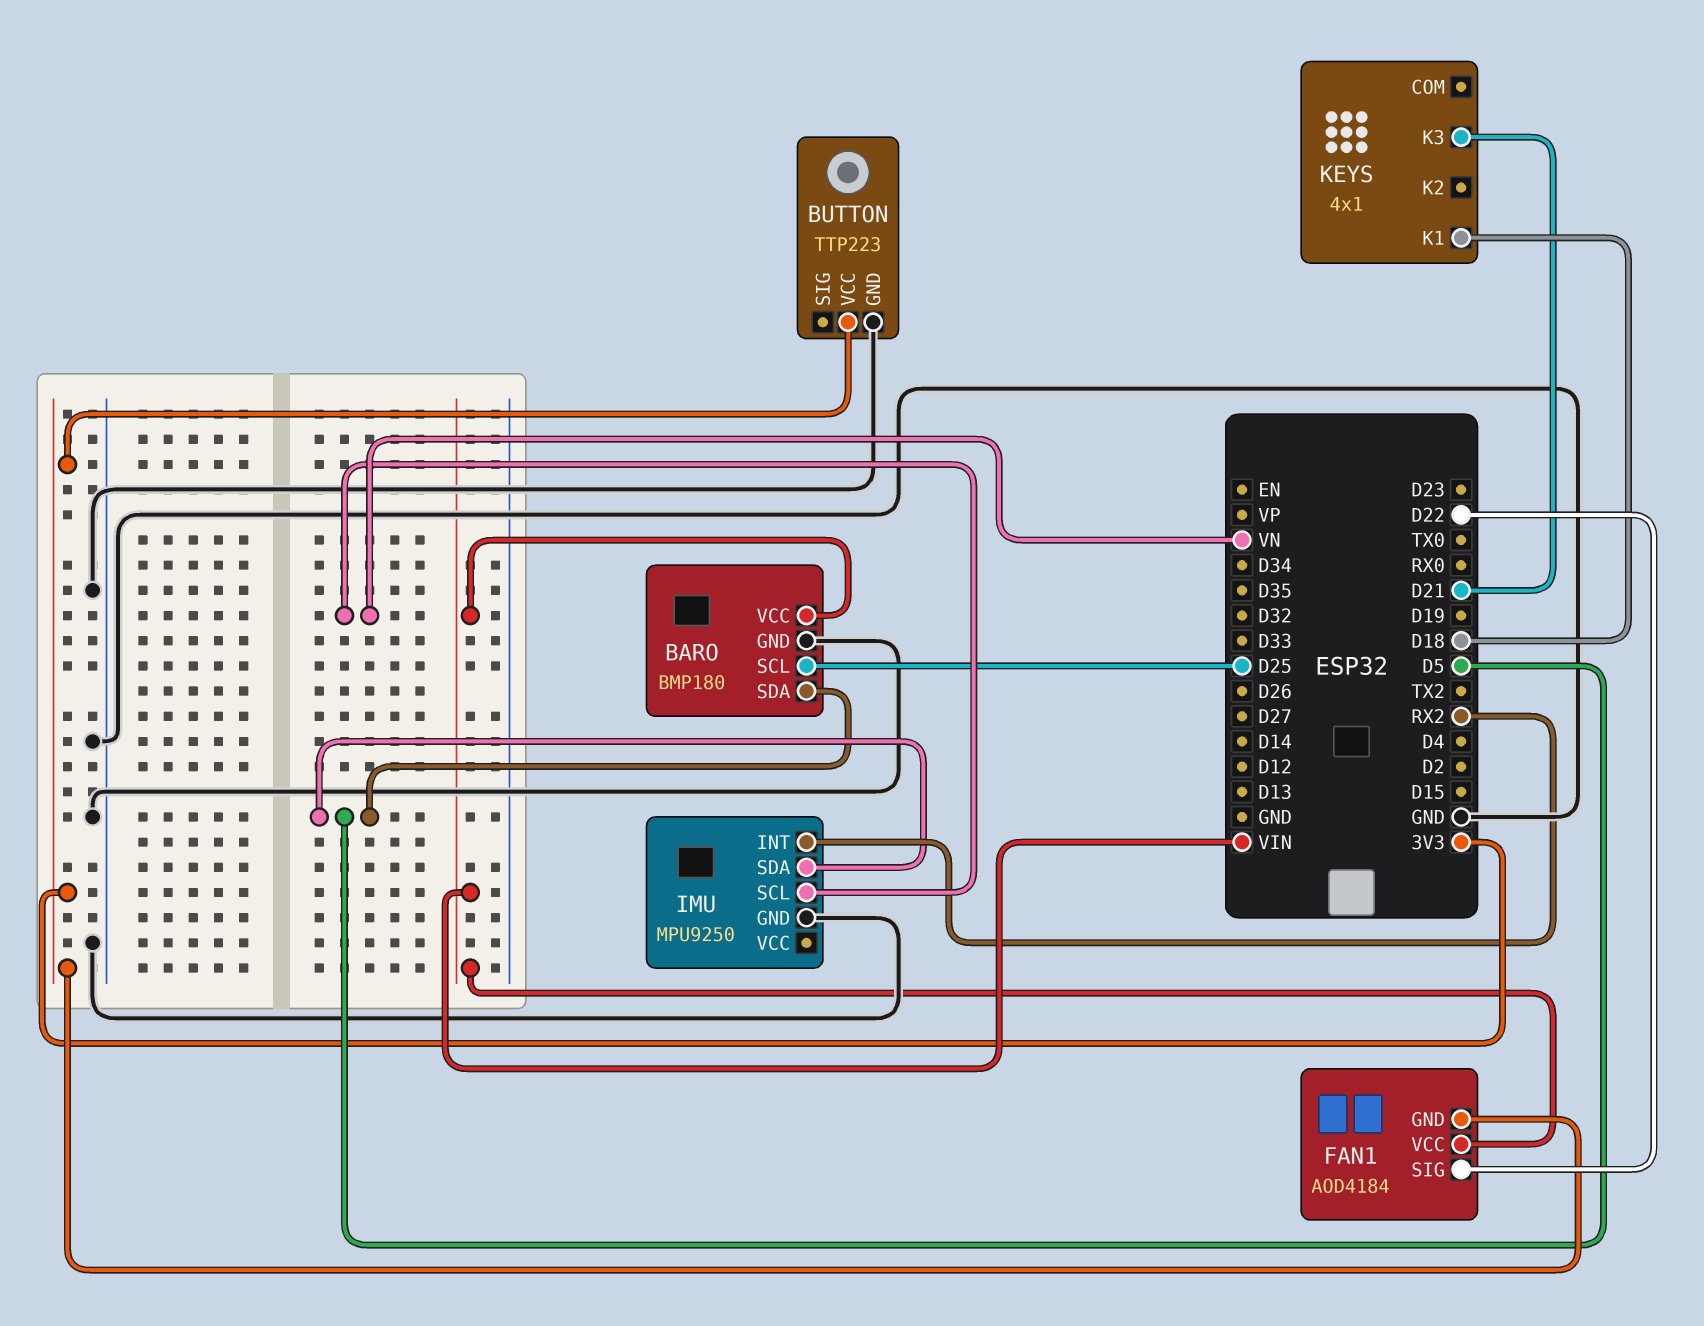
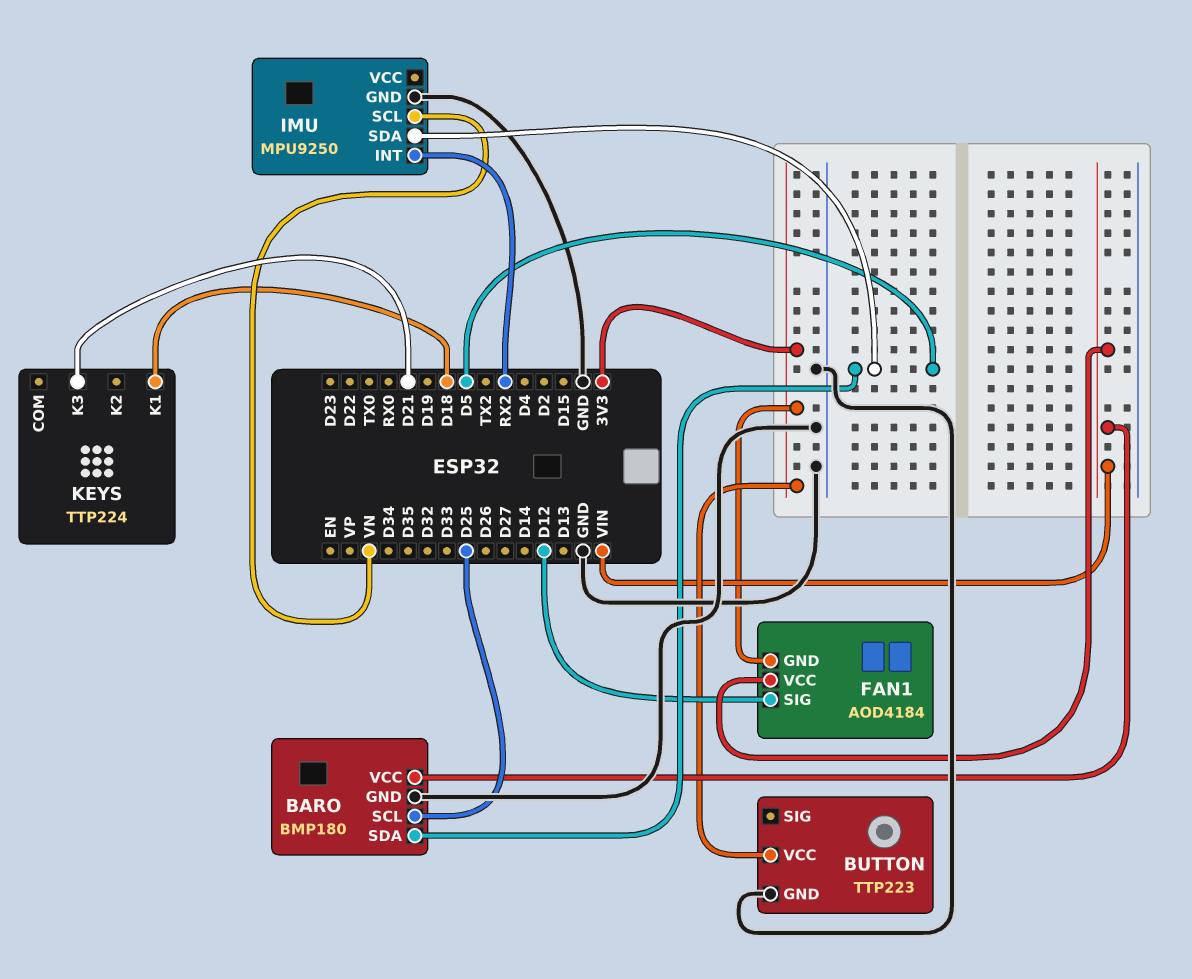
FAN1 pin SIG: D22 -> D12
KEYS: 4x1 -> TTP224

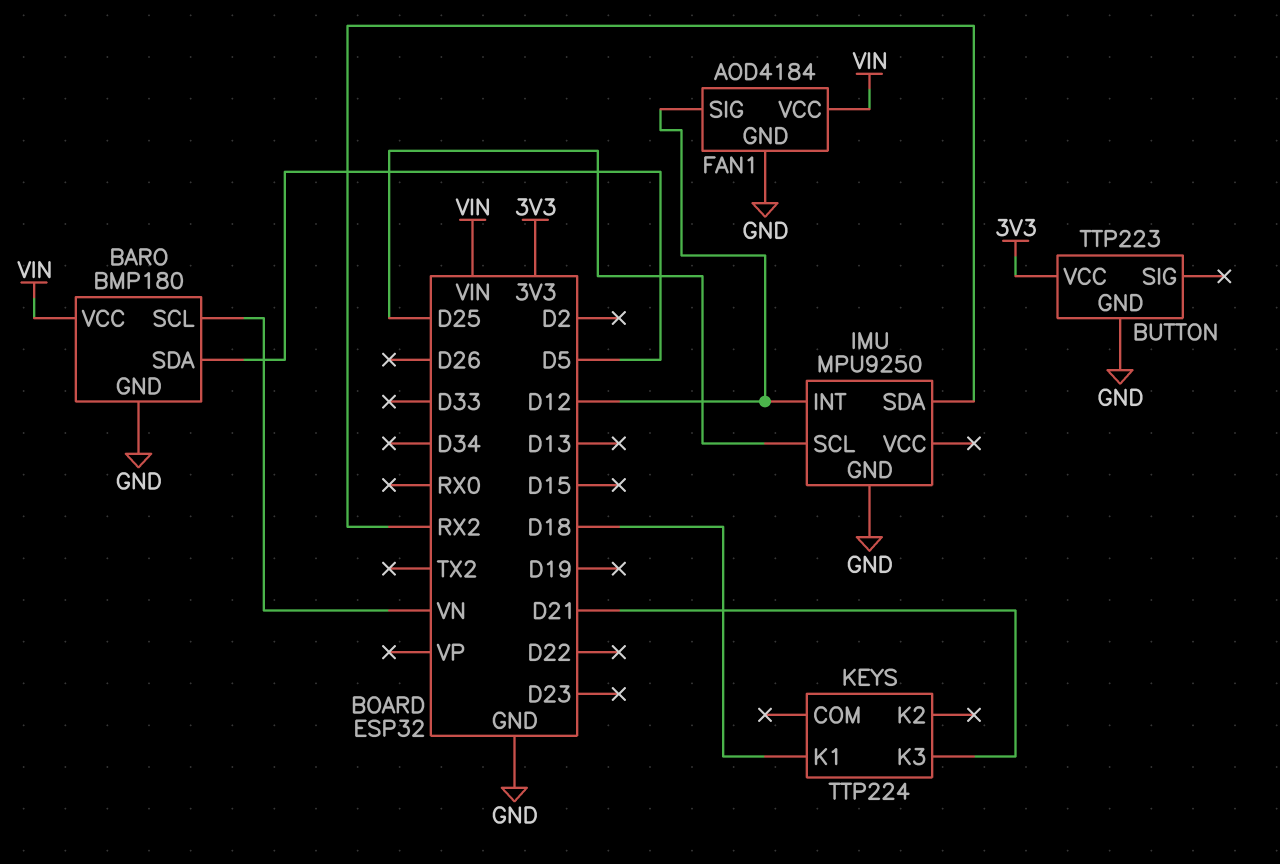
BARO pin SCL: D25 -> VN
FAN1 pin GND: 3V3 -> GND
IMU pin INT: RX2 -> D12
IMU pin SCL: VN -> D25
IMU pin SDA: D5 -> RX2

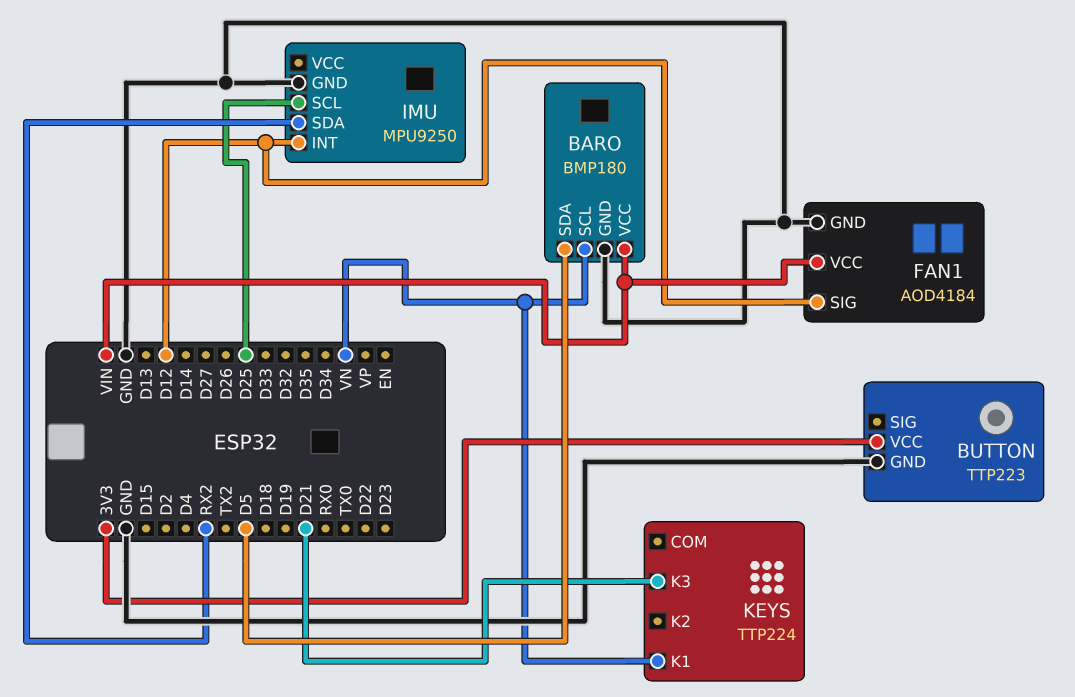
KEYS pin K1: D18 -> VN

